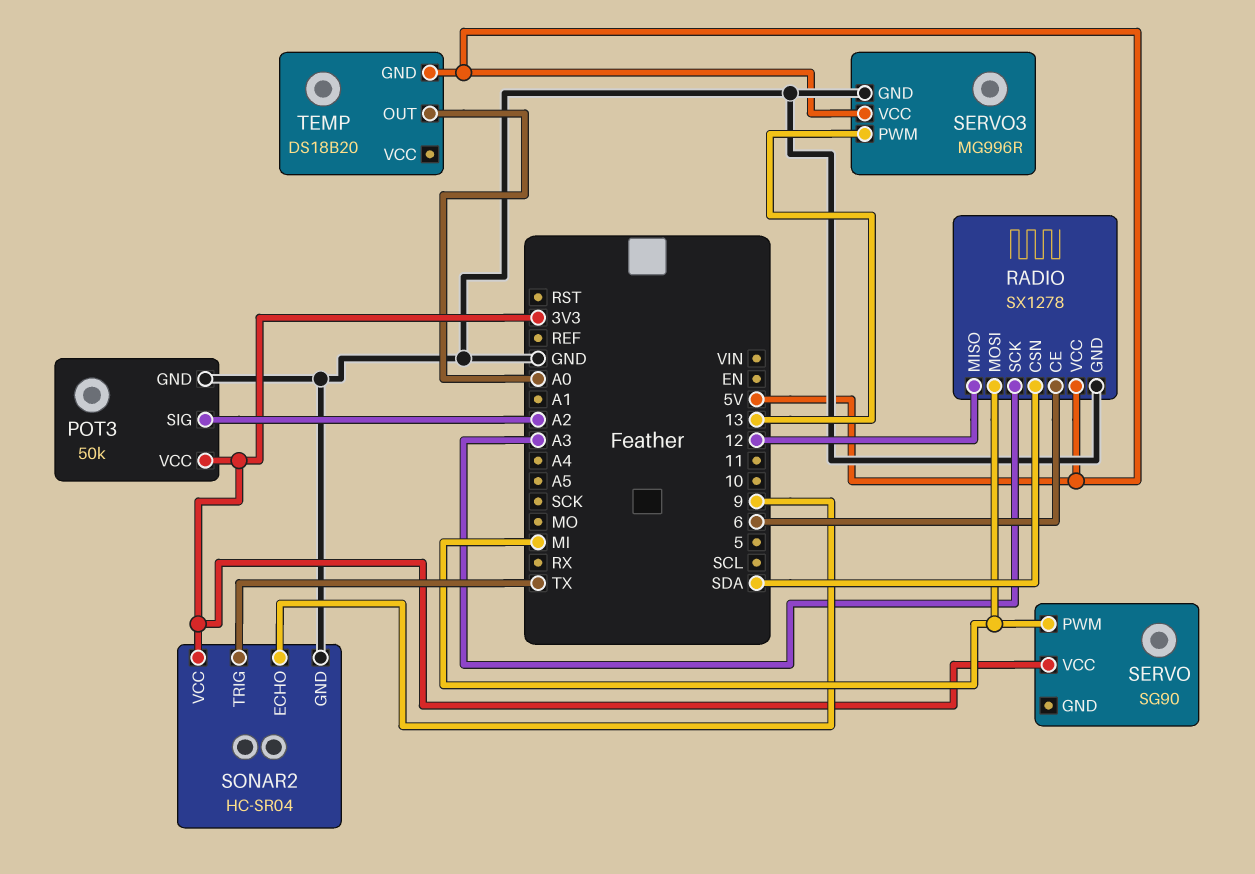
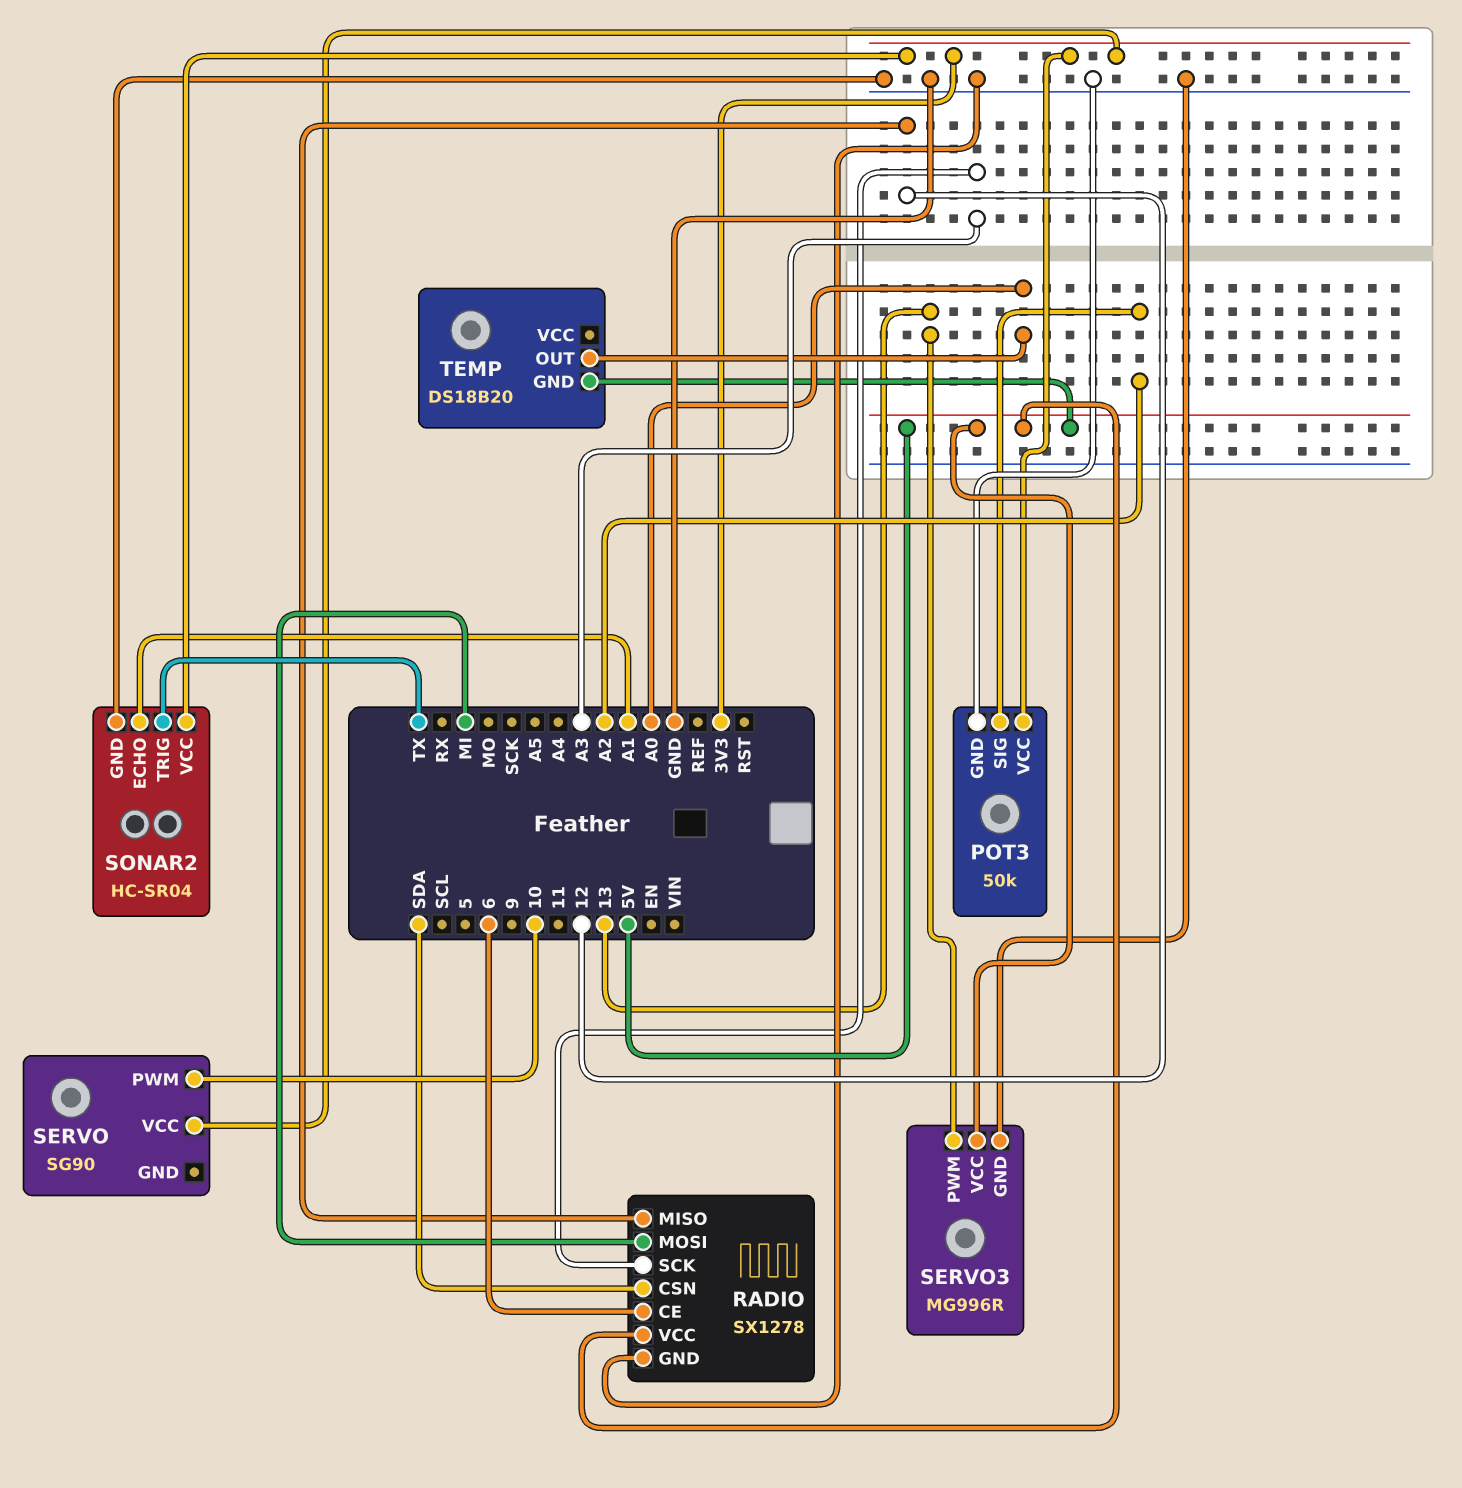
SERVO pin PWM: MI -> 10
SONAR2 pin ECHO: 9 -> A1

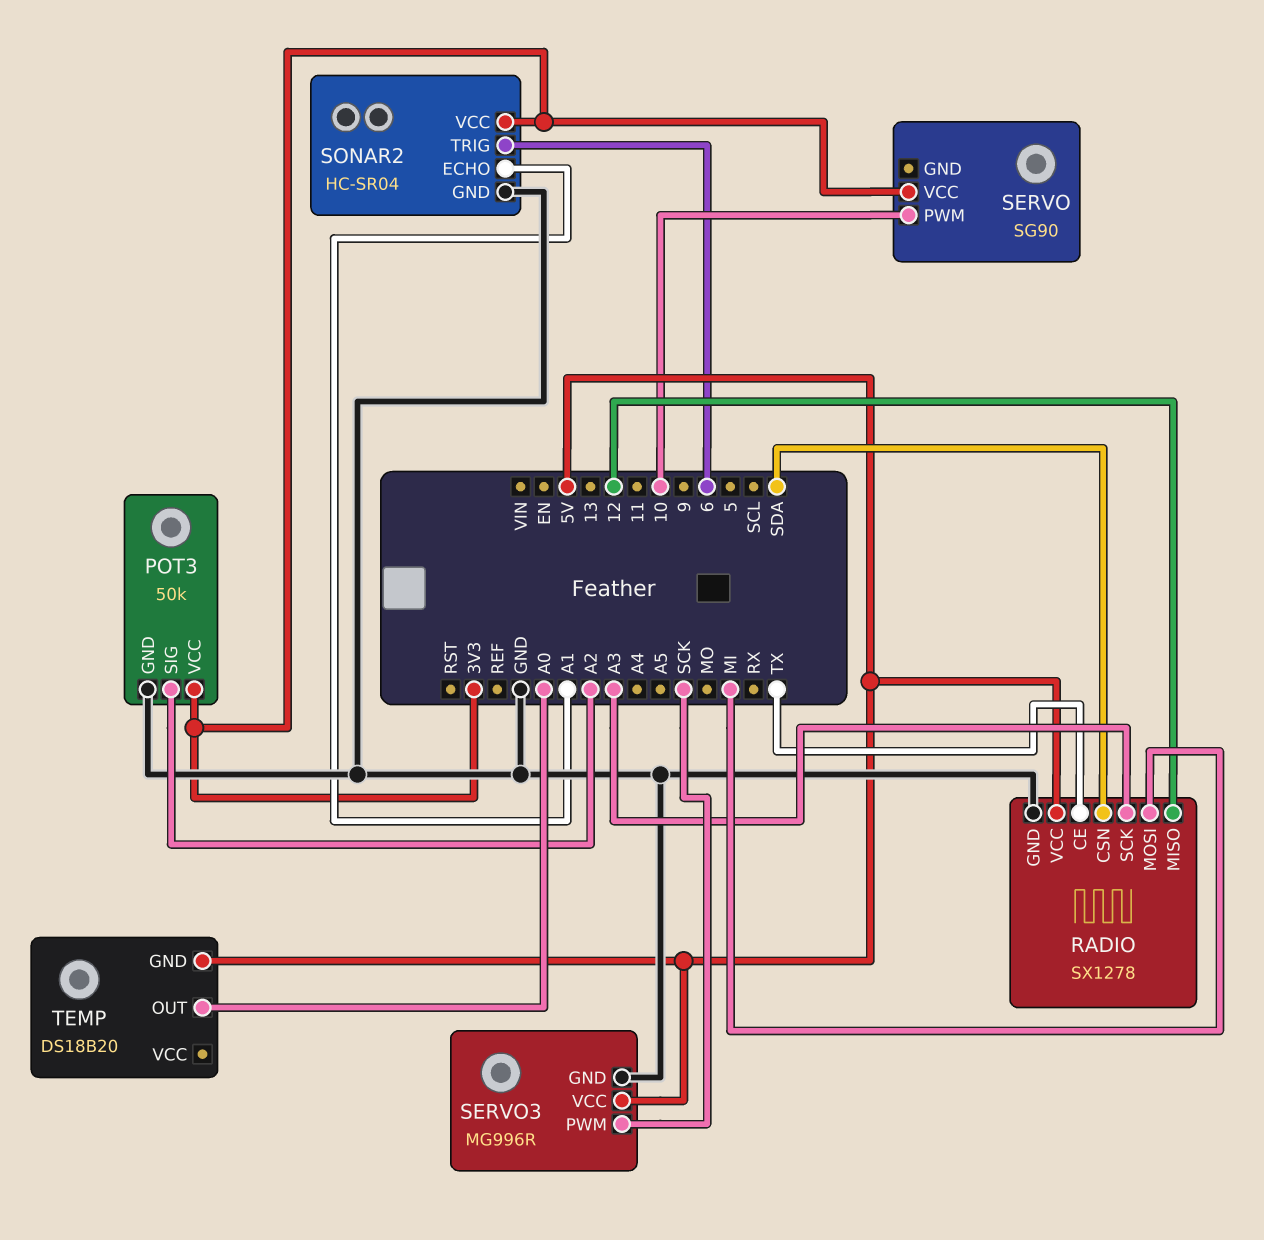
RADIO pin CE: 6 -> TX
SERVO3 pin PWM: 13 -> SCK
SONAR2 pin TRIG: TX -> 6

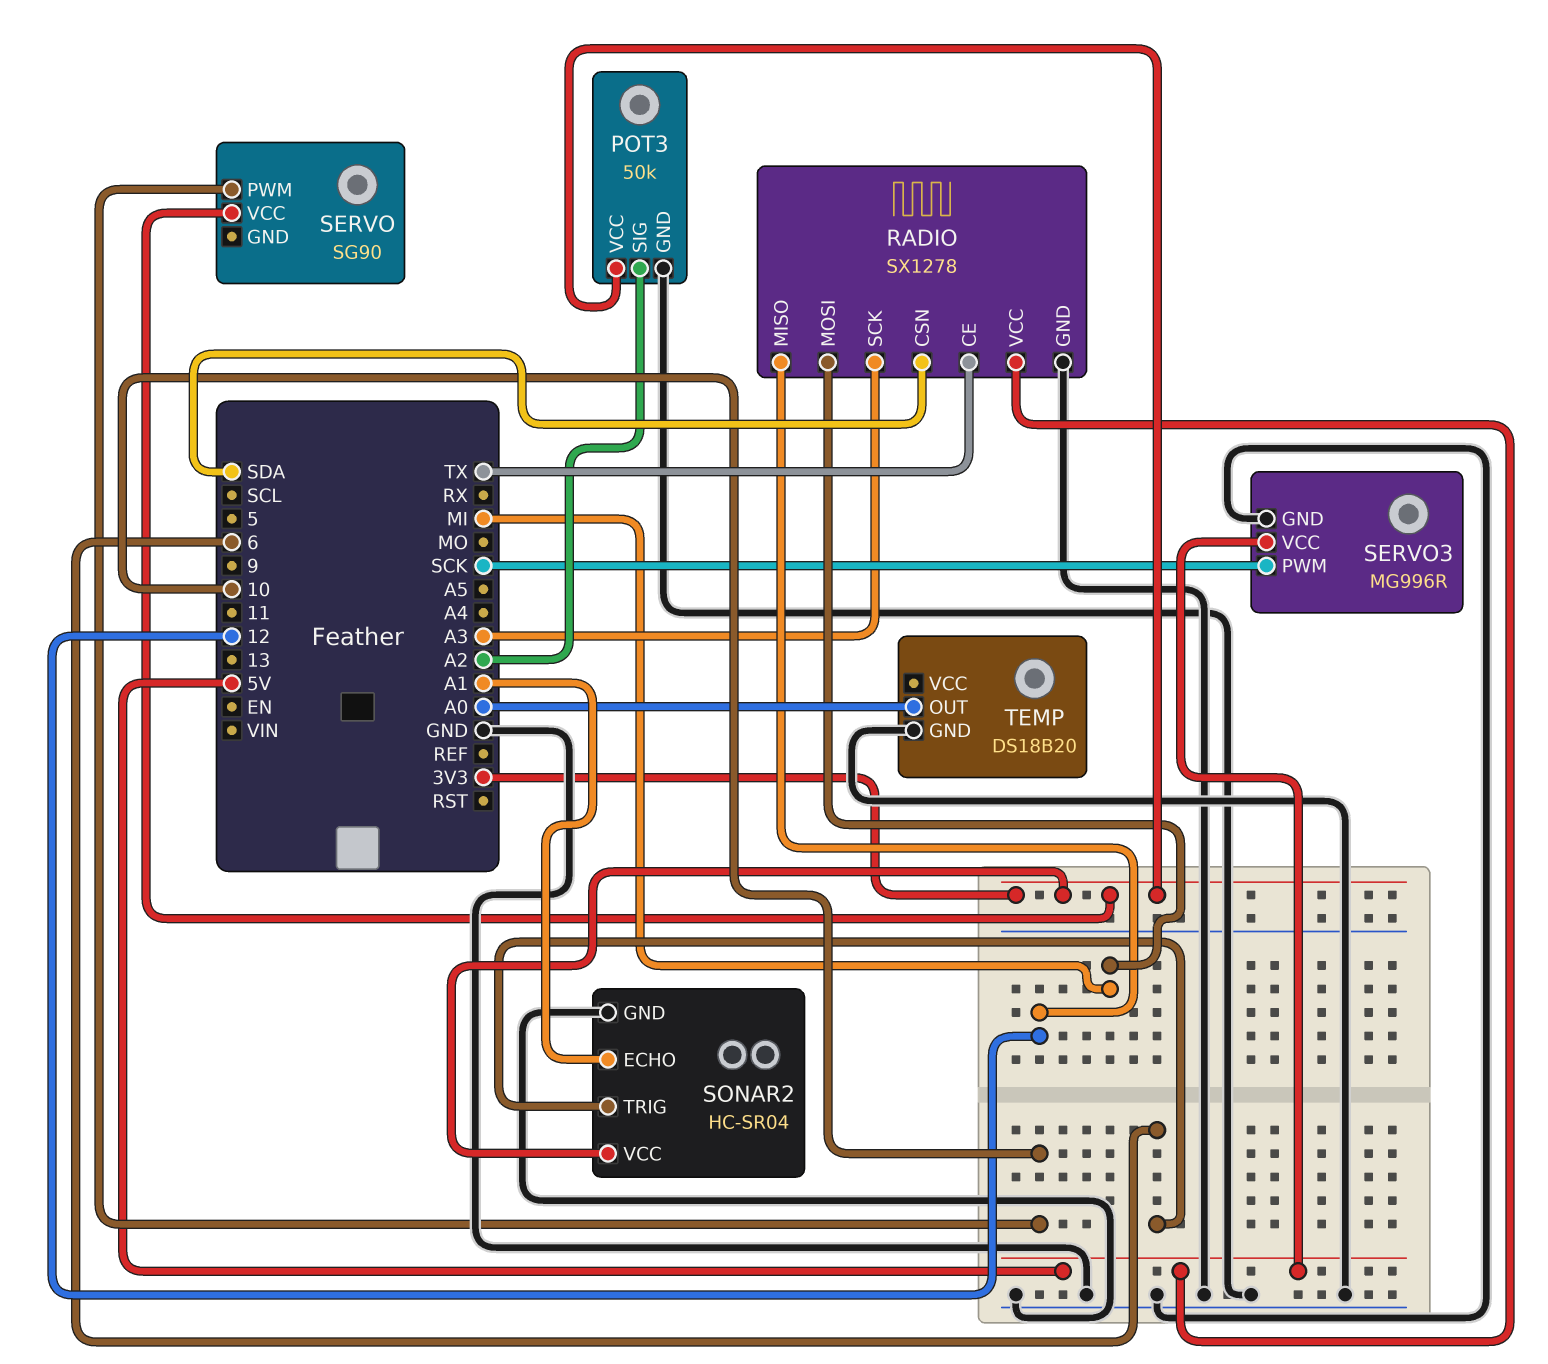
TEMP pin GND: 5V -> GND

